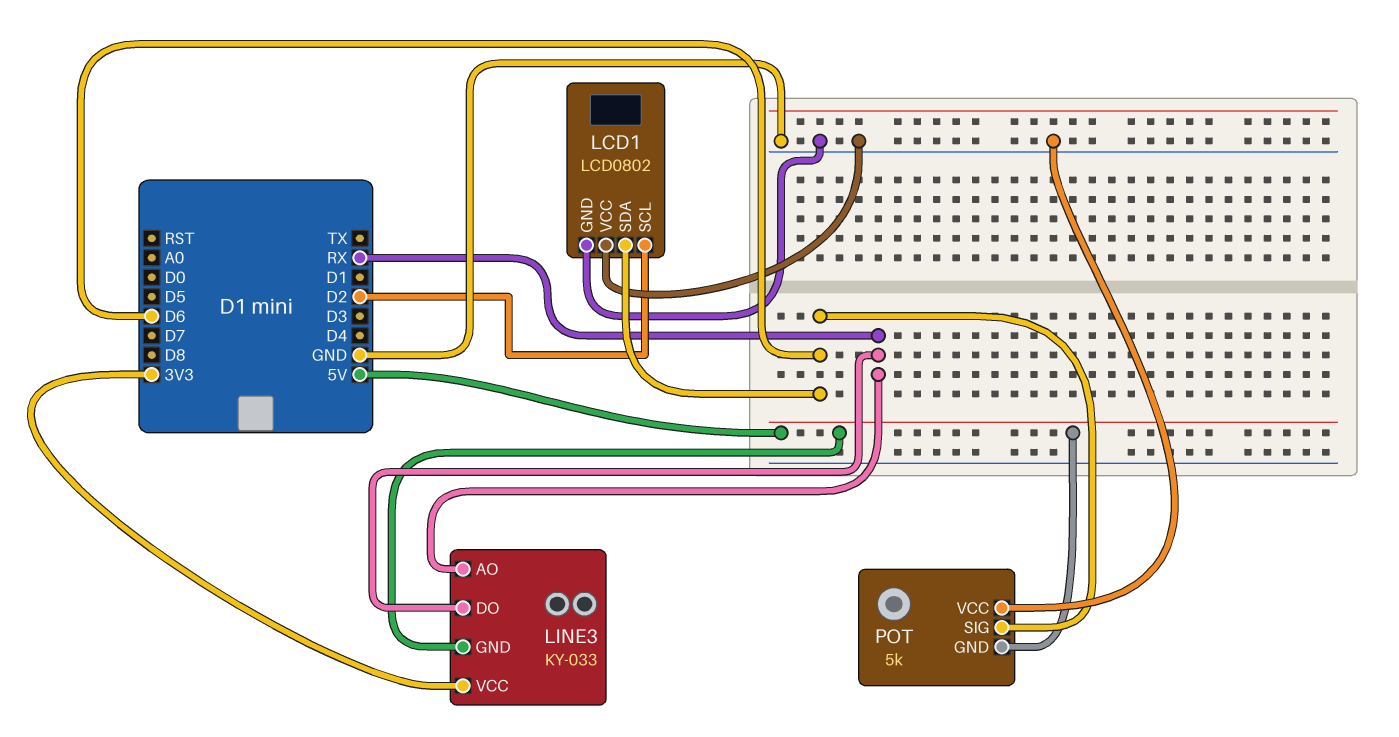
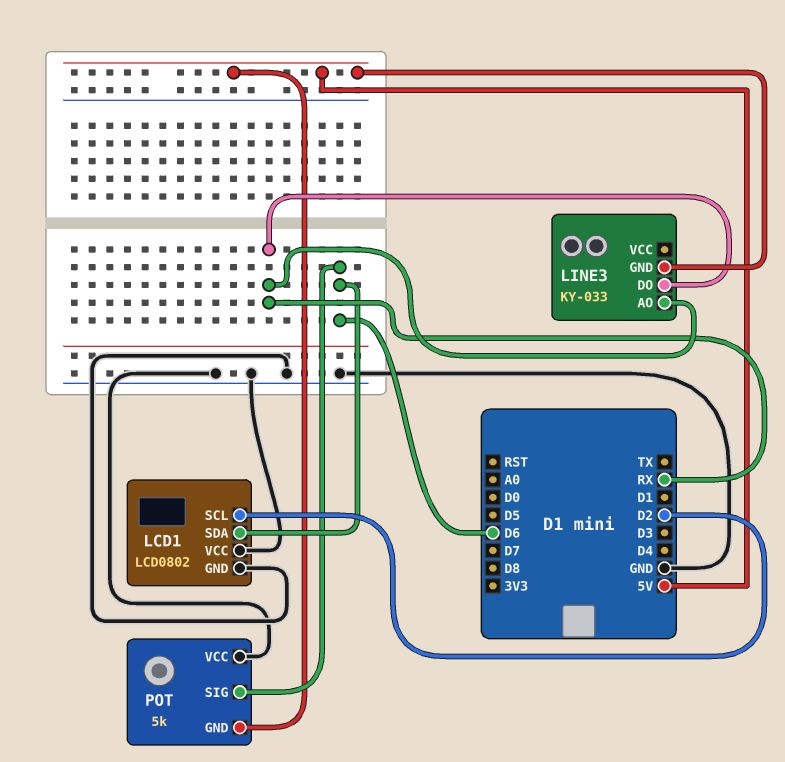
LINE3 pin VCC: 3V3 -> none

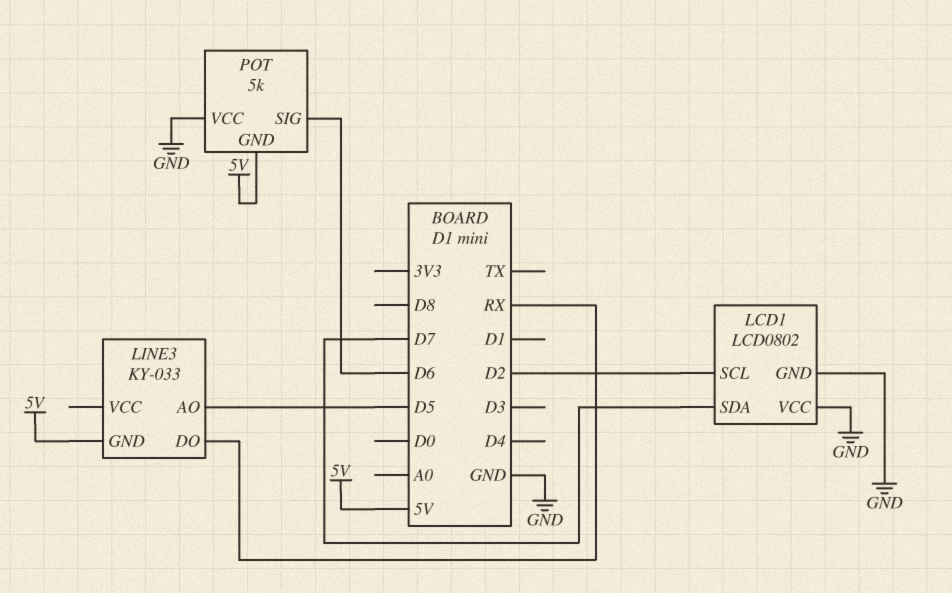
LCD1 pin SDA: D6 -> D7
LINE3 pin AO: RX -> D5

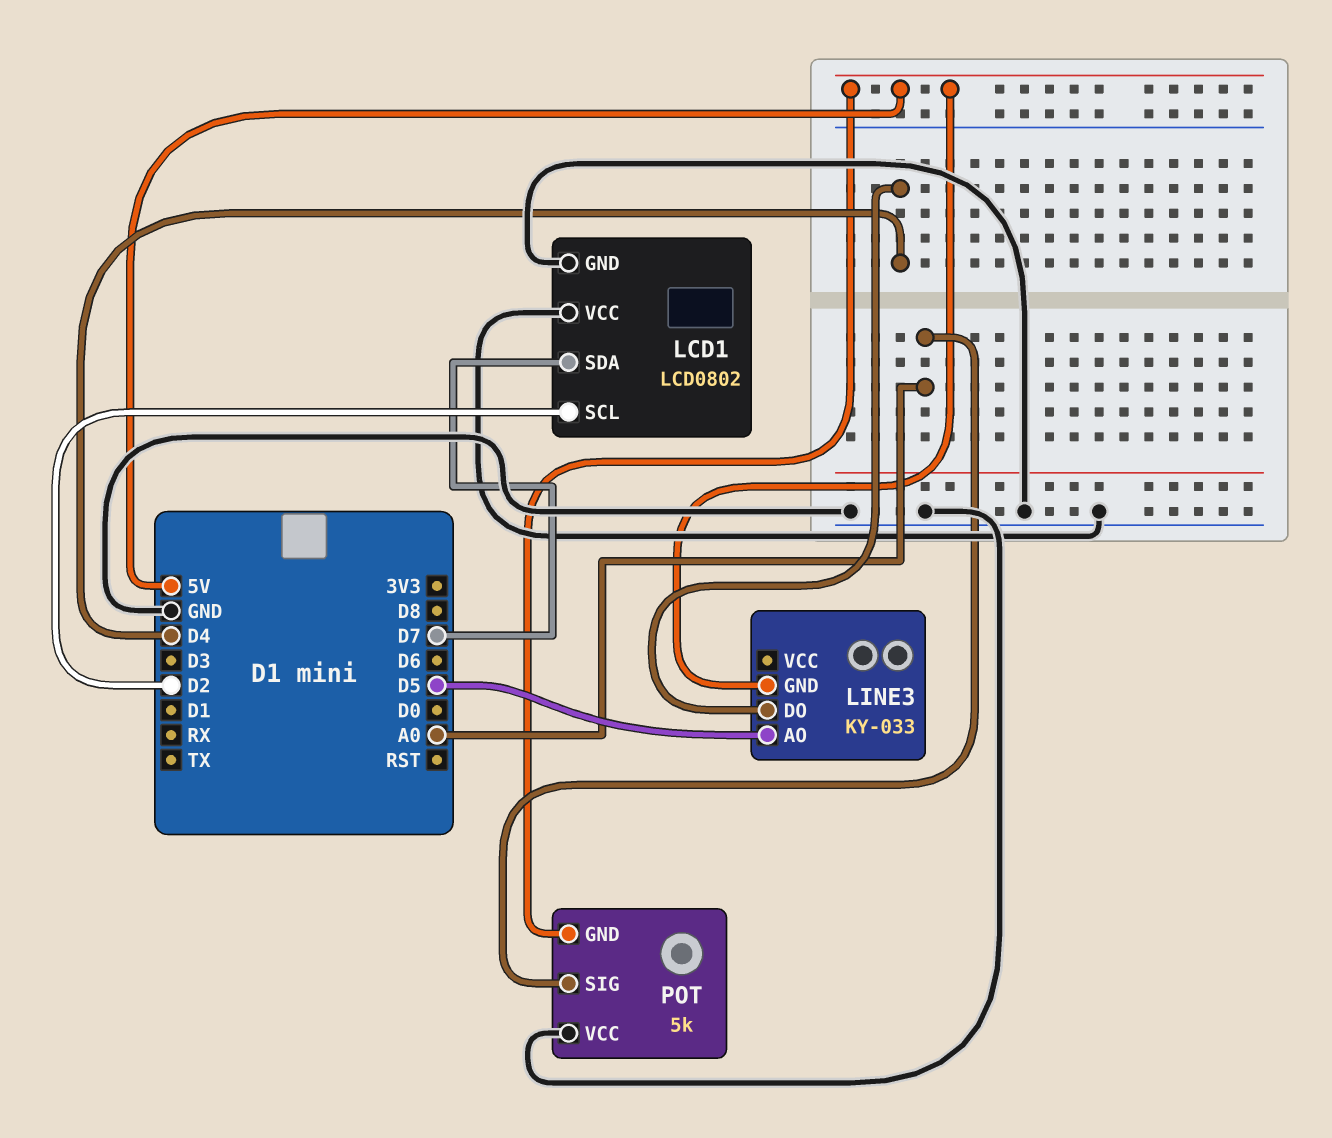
LINE3 pin DO: RX -> D4
POT pin SIG: D6 -> A0

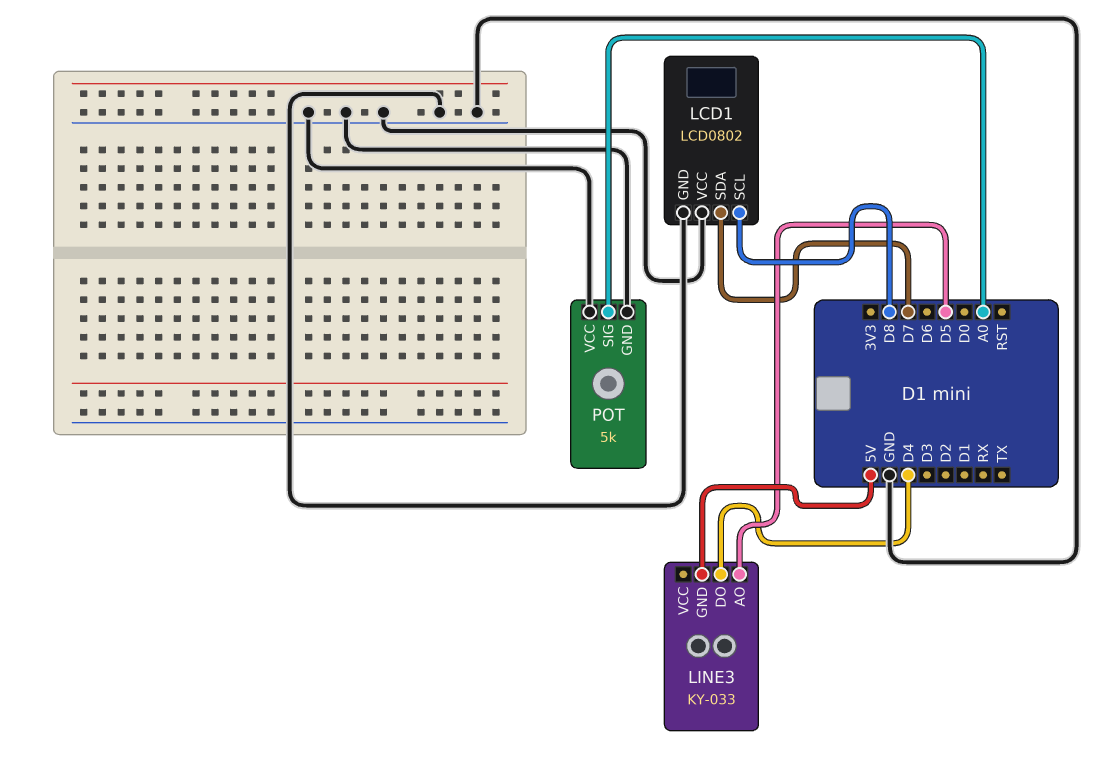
LCD1 pin SCL: D2 -> D8
POT pin GND: 5V -> GND

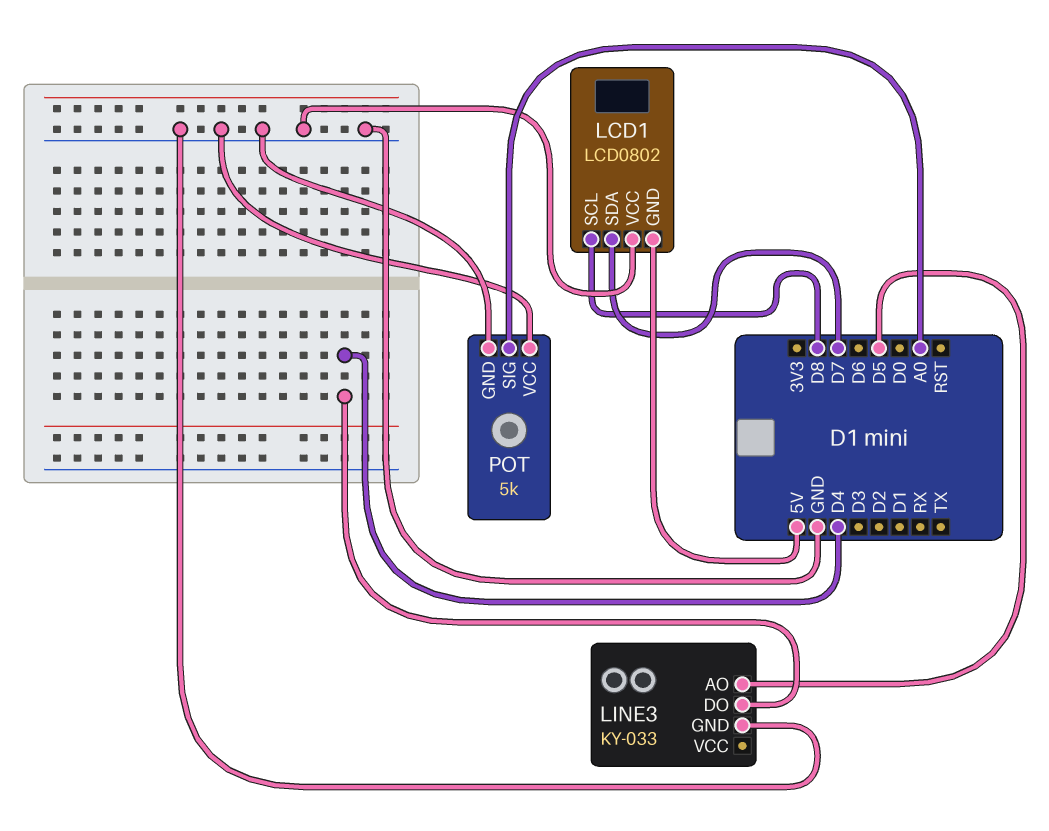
LCD1 pin GND: GND -> 5V
LINE3 pin GND: 5V -> GND

